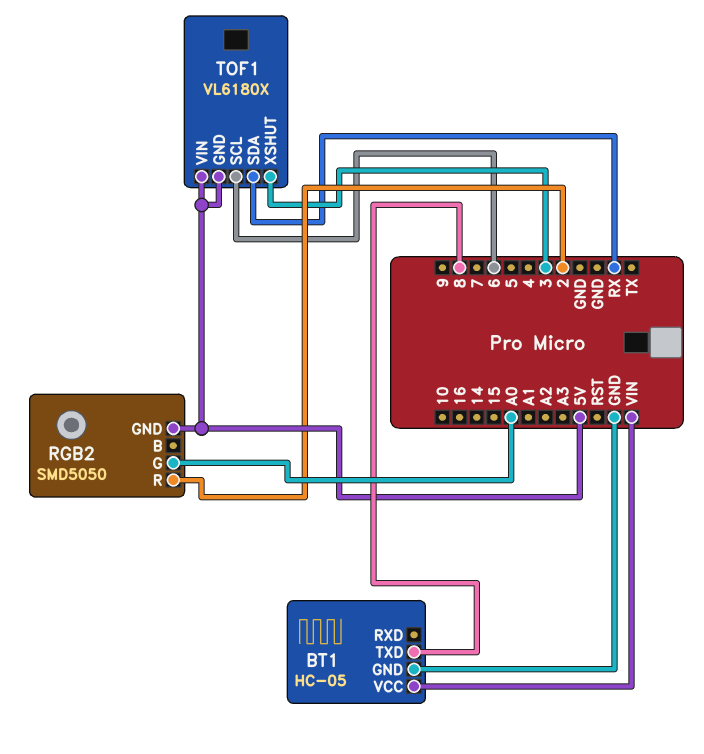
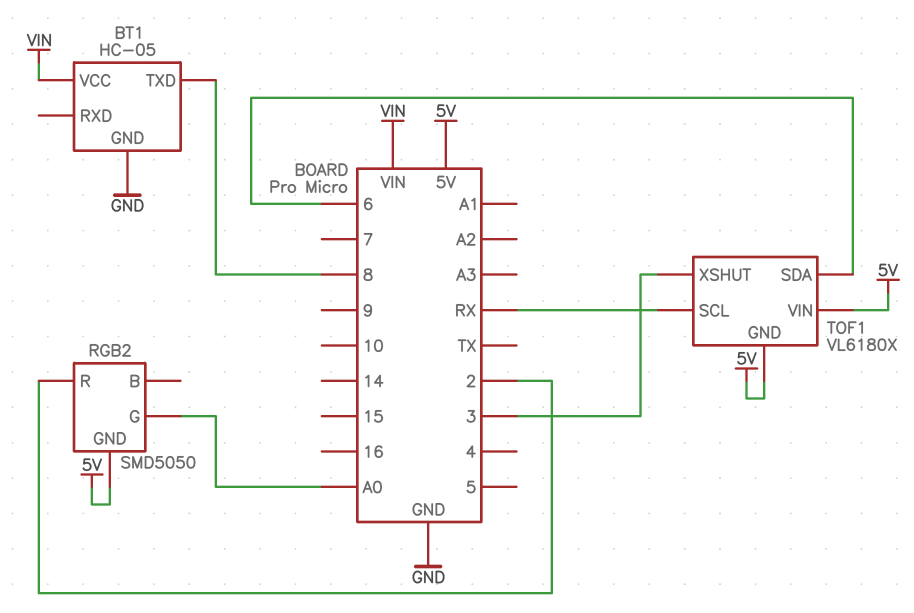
TOF1 pin SCL: 6 -> RX
TOF1 pin SDA: RX -> 6

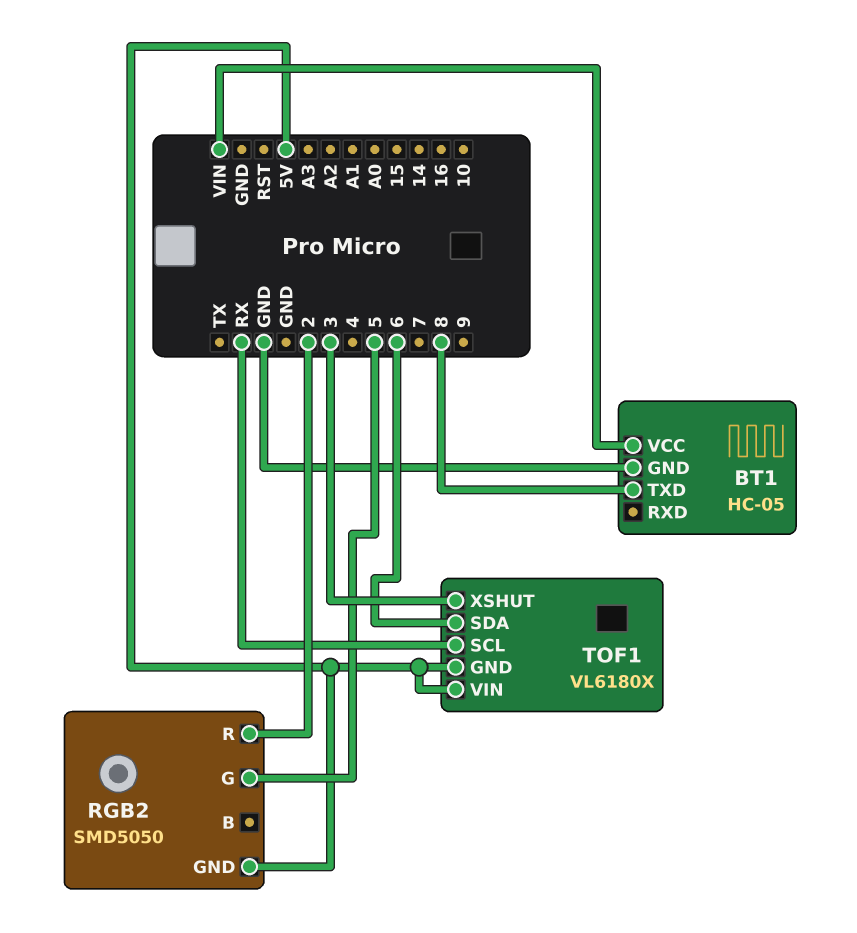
RGB2 pin G: A0 -> 5

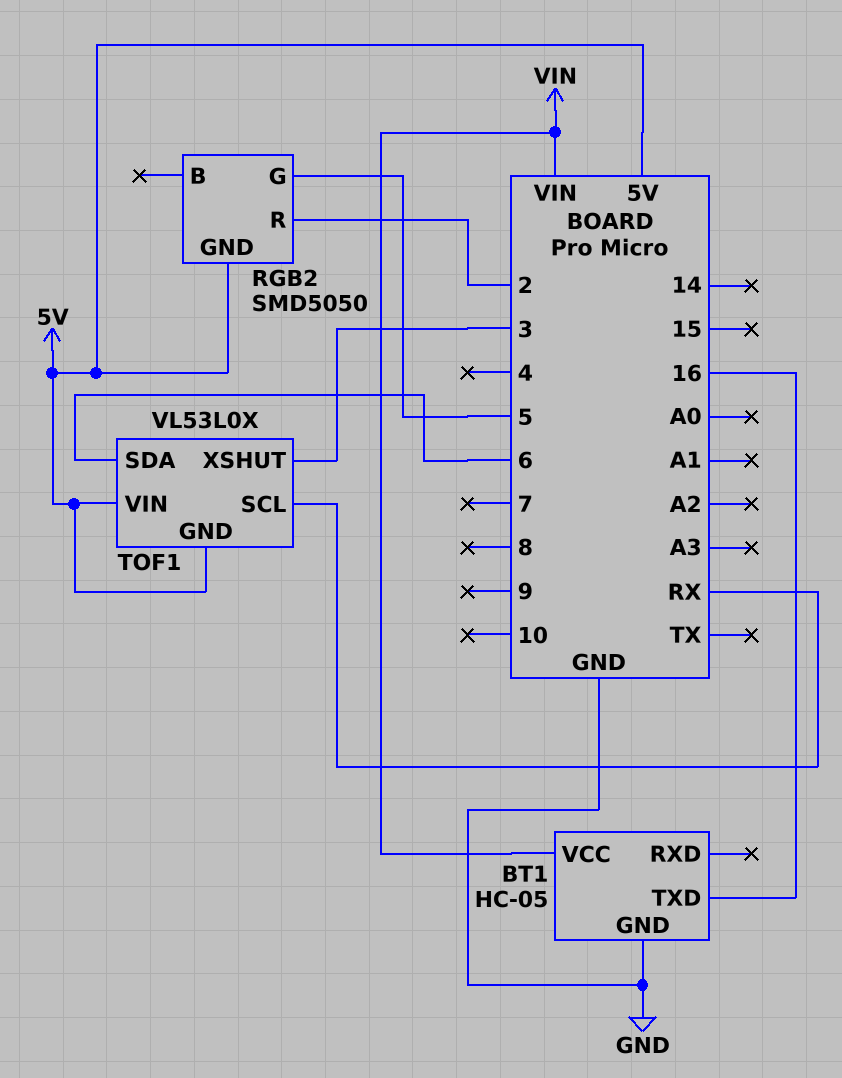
BT1 pin TXD: 8 -> 16
TOF1: VL6180X -> VL53L0X

